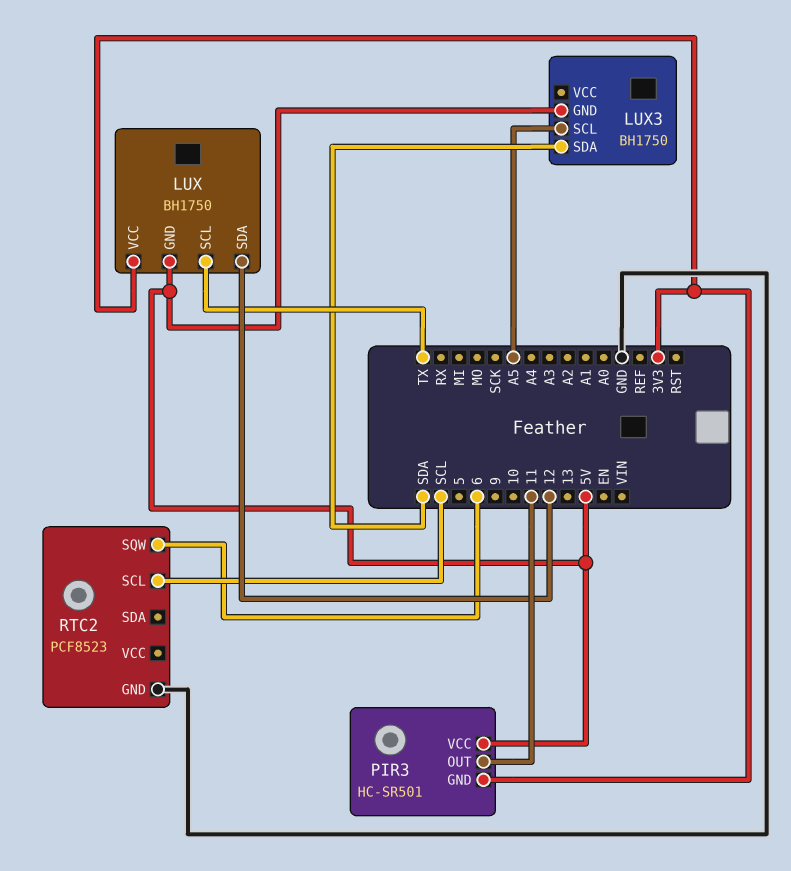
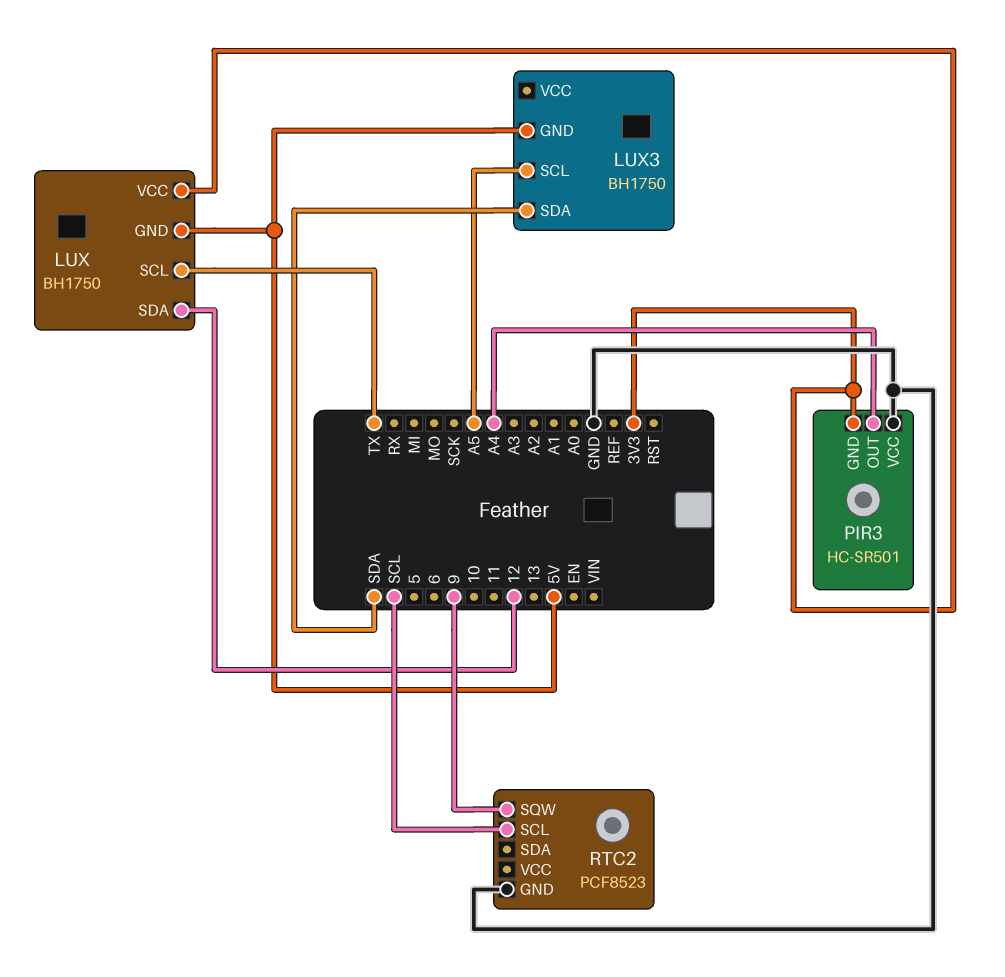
PIR3 pin OUT: 11 -> A4
PIR3 pin VCC: 5V -> GND
RTC2 pin SQW: 6 -> 9

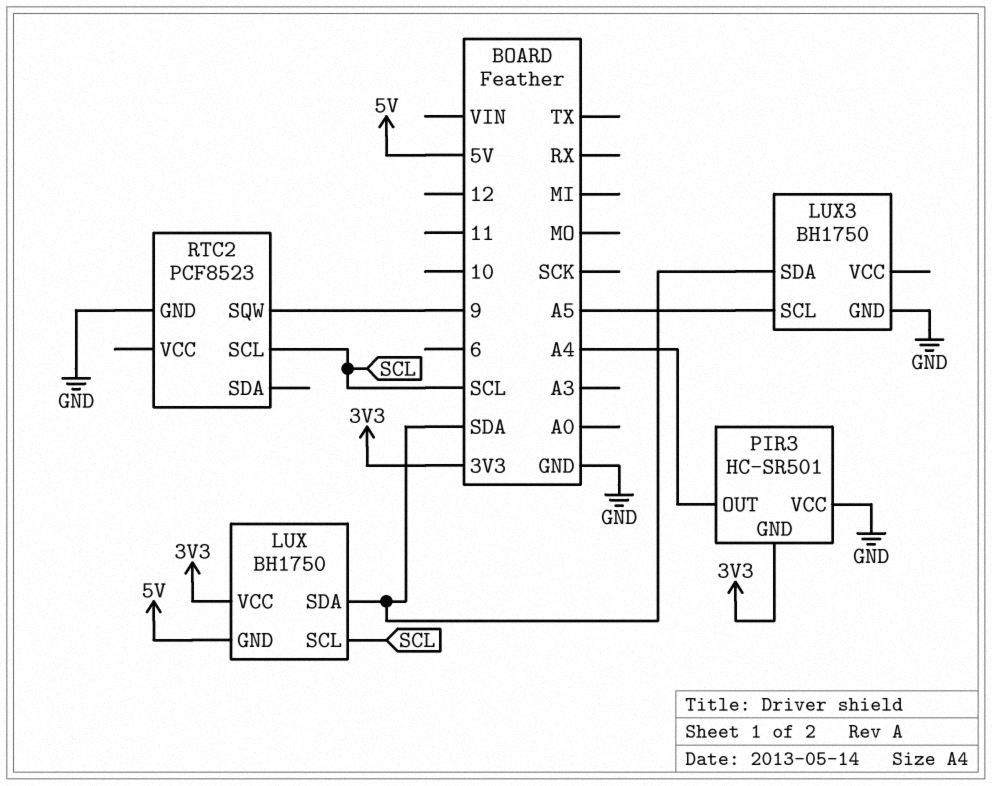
LUX pin SCL: TX -> SCL
LUX pin SDA: 12 -> SDA
LUX3 pin GND: 5V -> GND

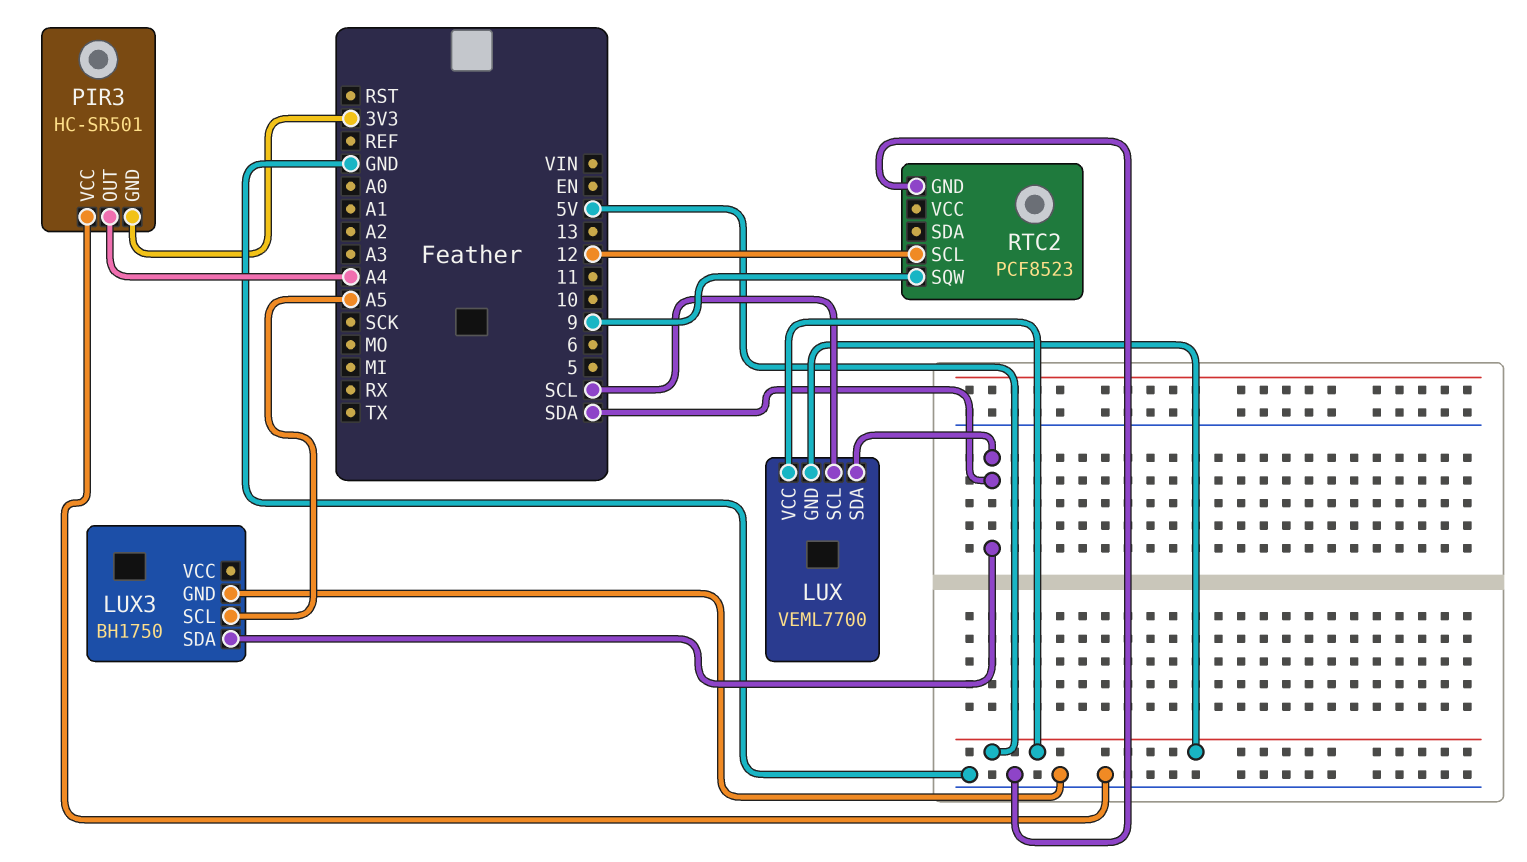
LUX: BH1750 -> VEML7700
LUX pin VCC: 3V3 -> 5V
RTC2 pin SCL: SCL -> 12

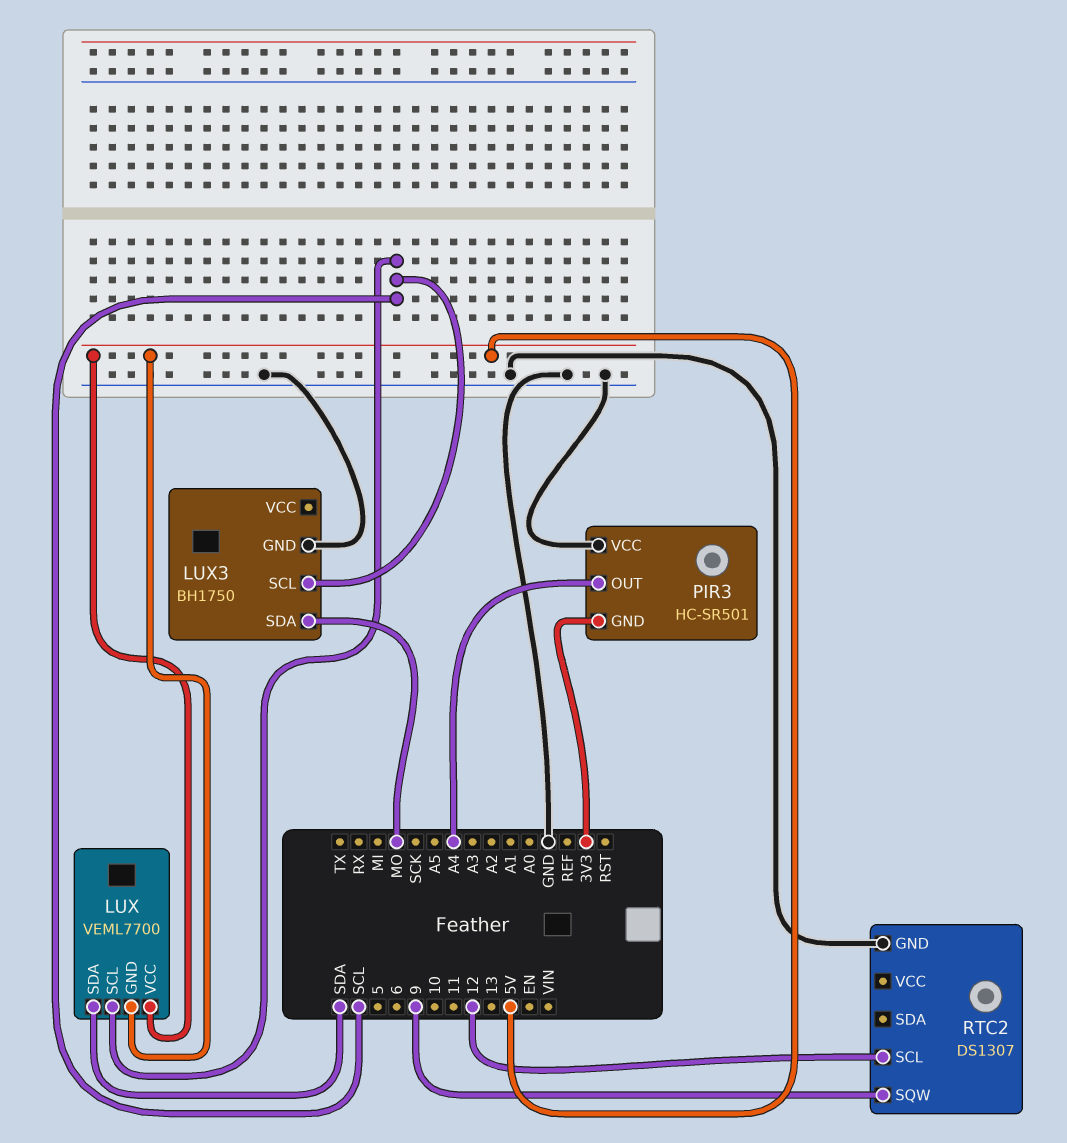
LUX3 pin SCL: A5 -> SCL
LUX3 pin SDA: SDA -> MO
RTC2: PCF8523 -> DS1307

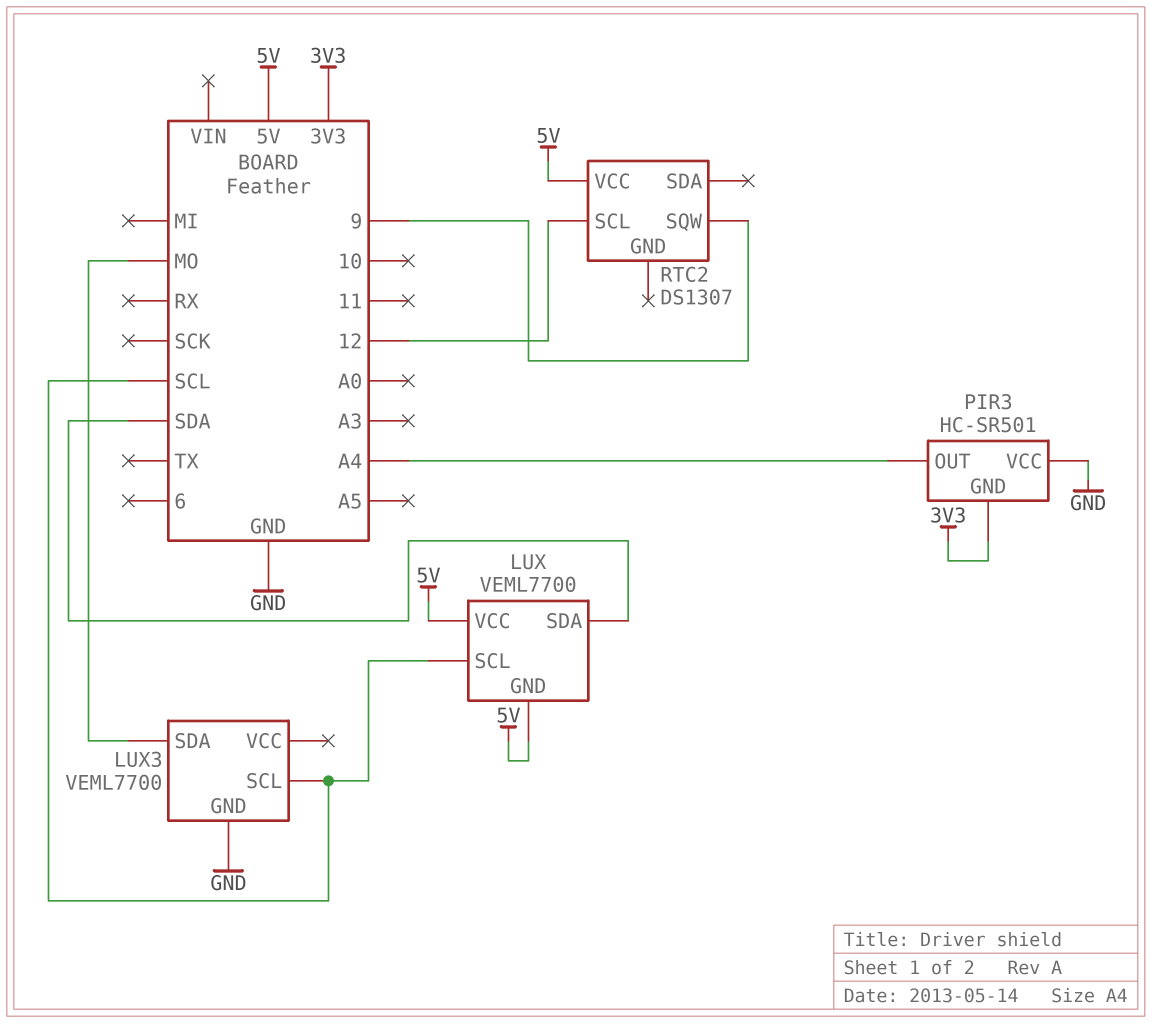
LUX3: BH1750 -> VEML7700
RTC2 pin GND: GND -> none
RTC2 pin VCC: none -> 5V

